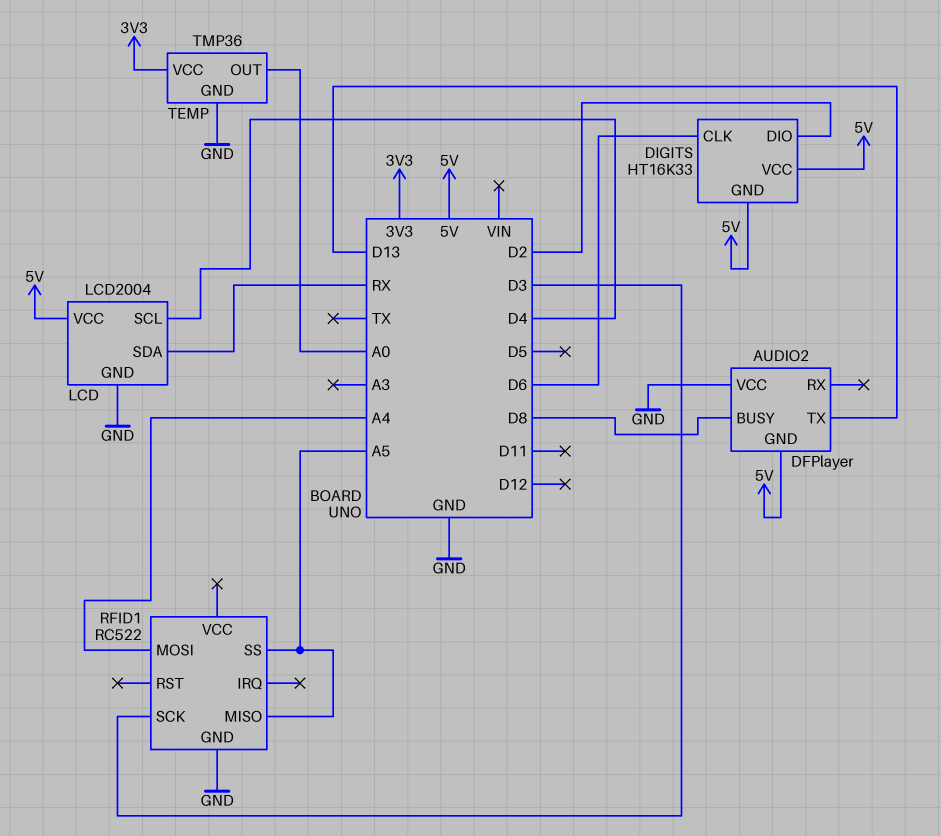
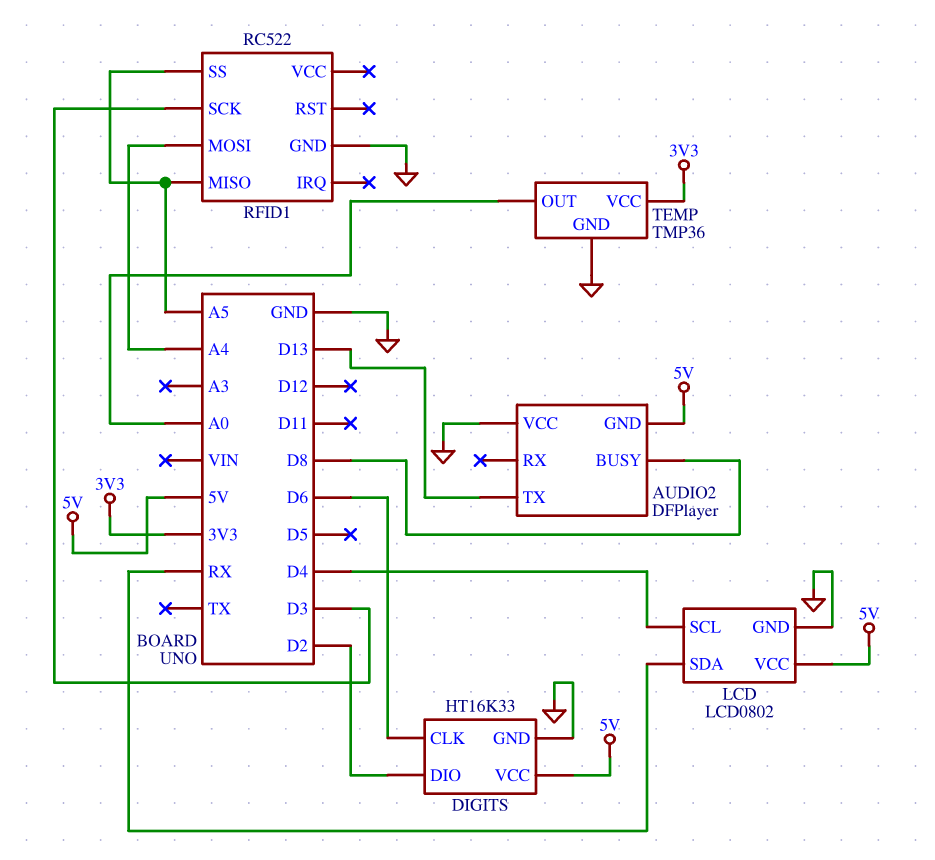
DIGITS pin GND: 5V -> GND
LCD: LCD2004 -> LCD0802

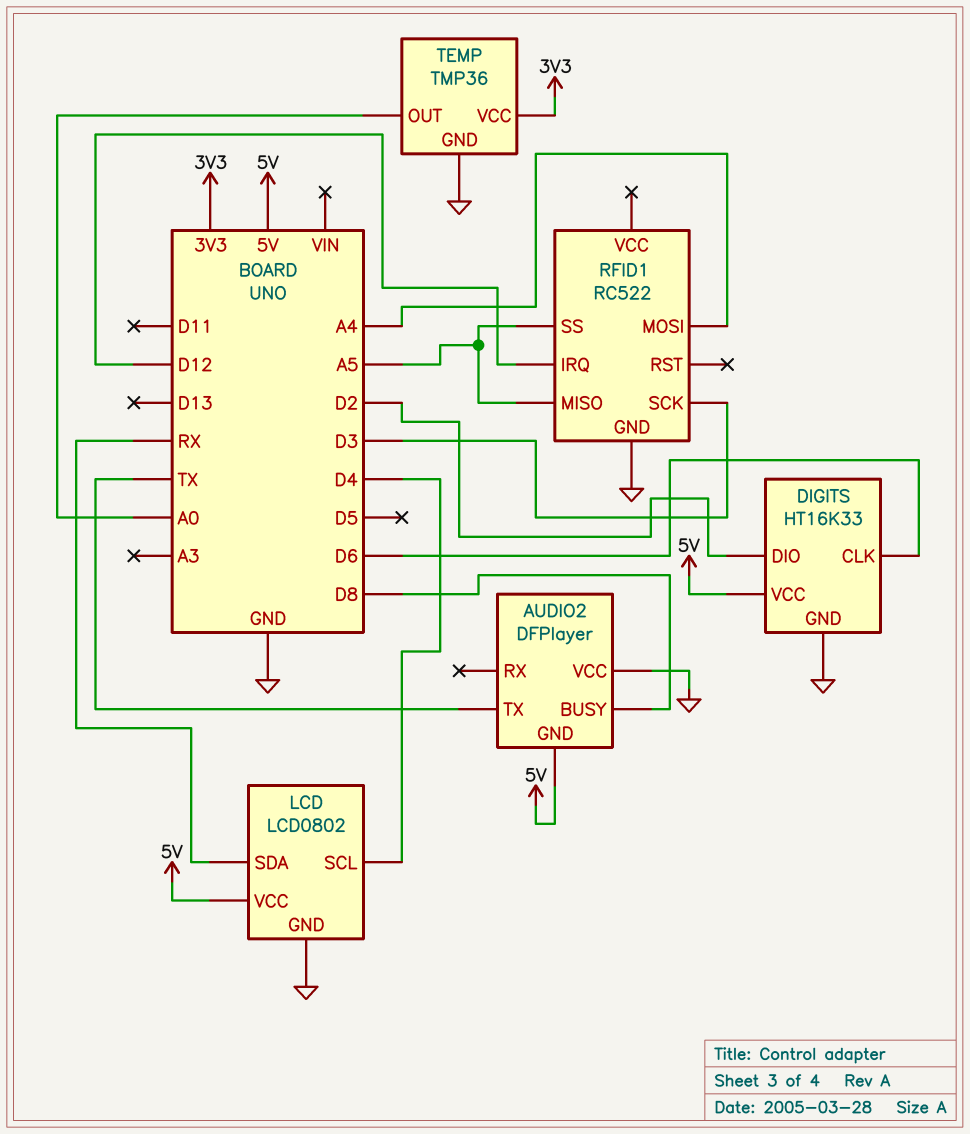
AUDIO2 pin TX: D13 -> TX
RFID1 pin IRQ: none -> D12

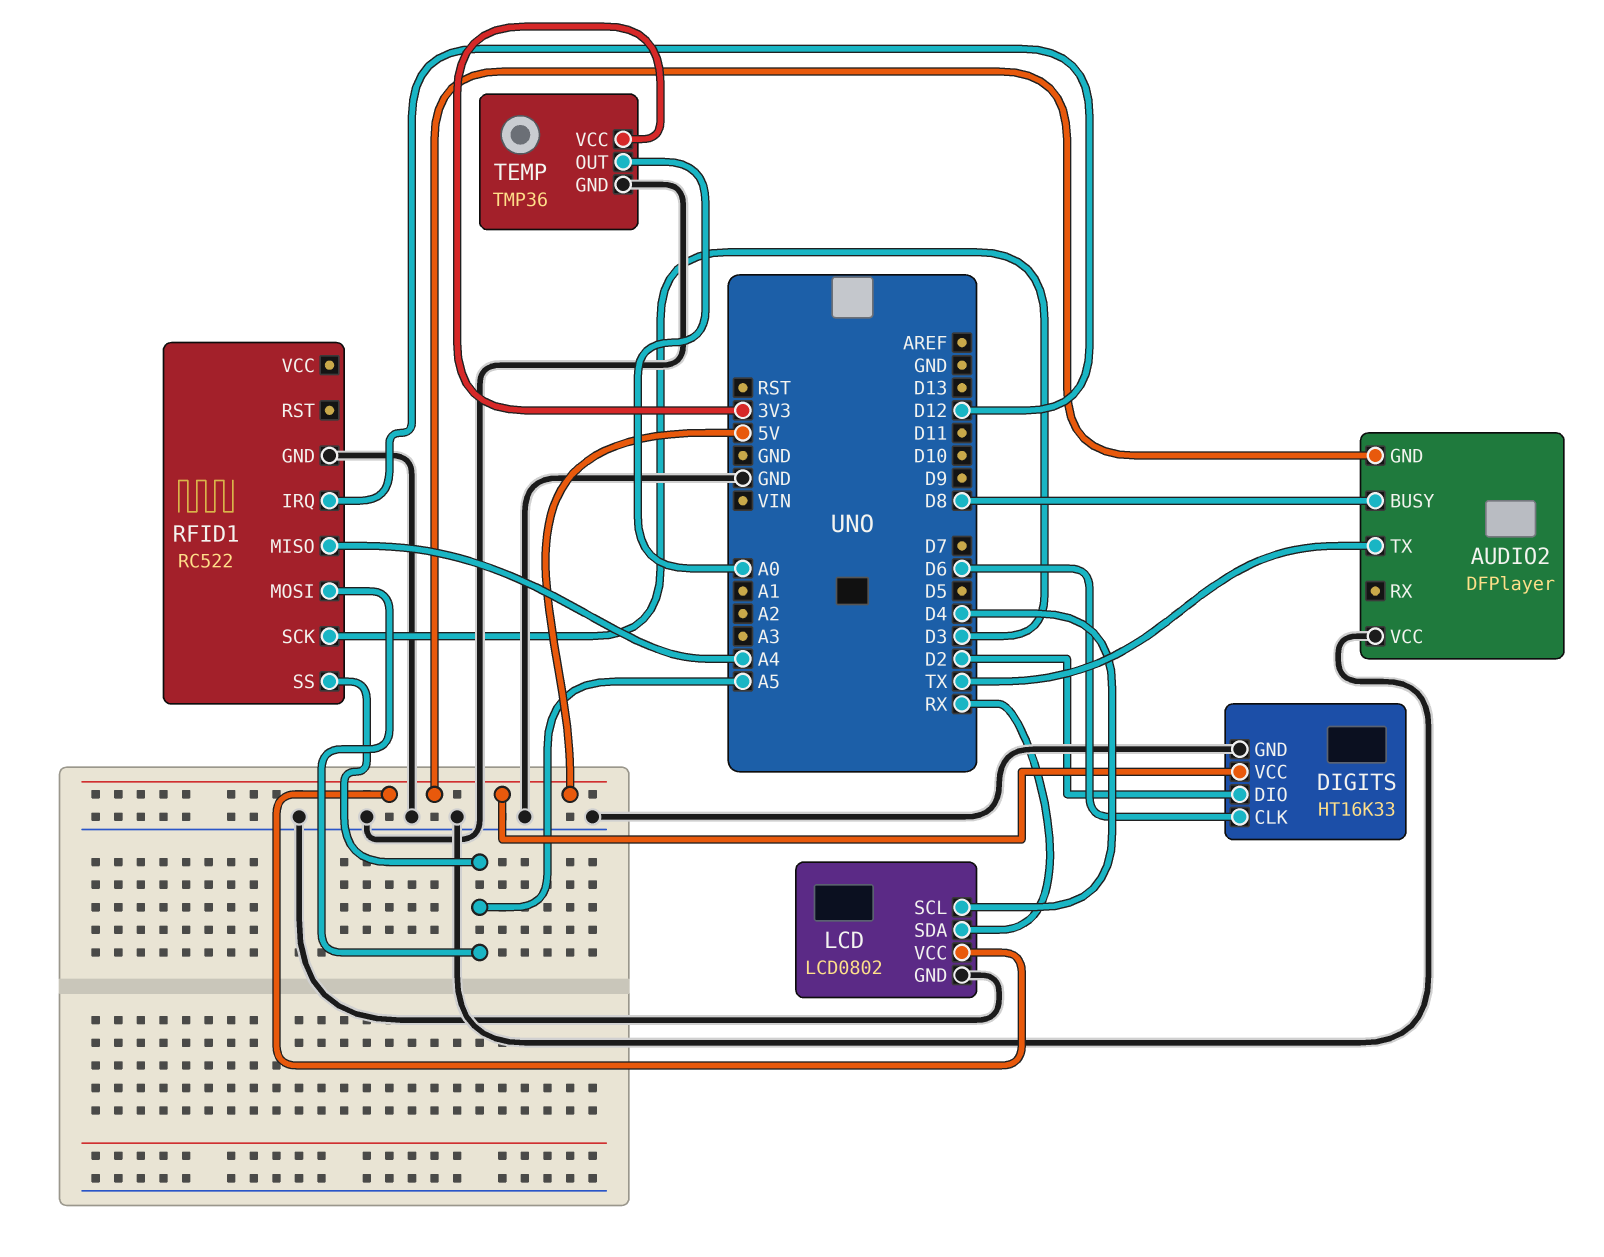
RFID1 pin MISO: A5 -> A4
RFID1 pin MOSI: A4 -> A5

